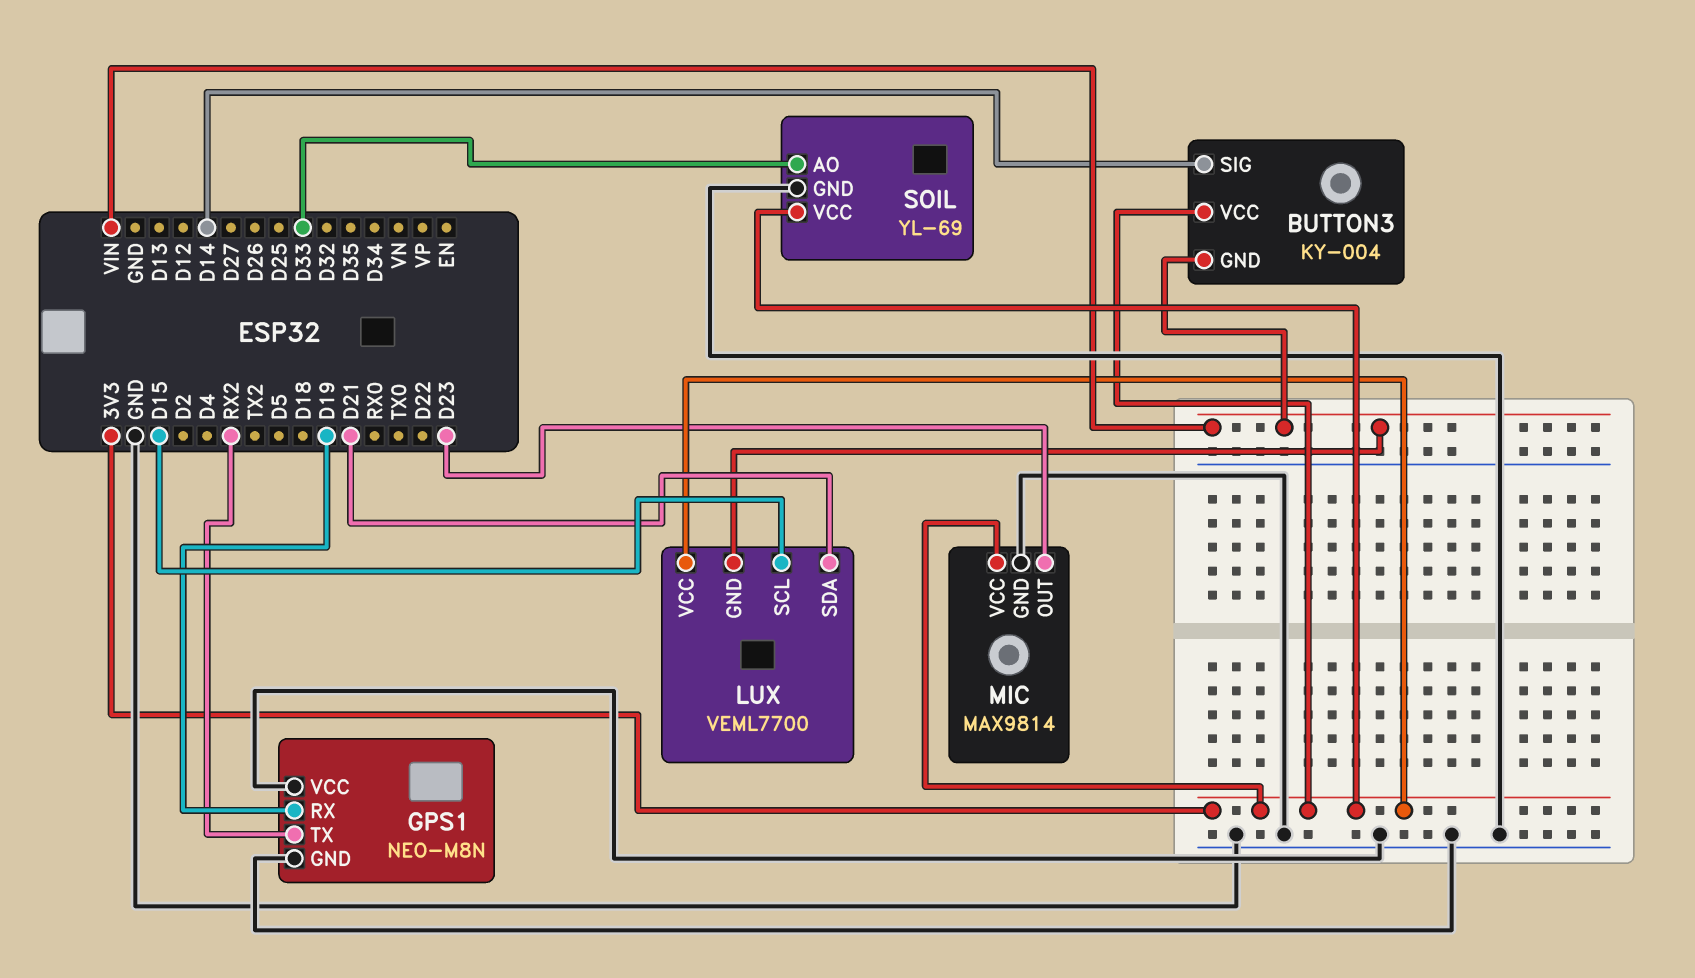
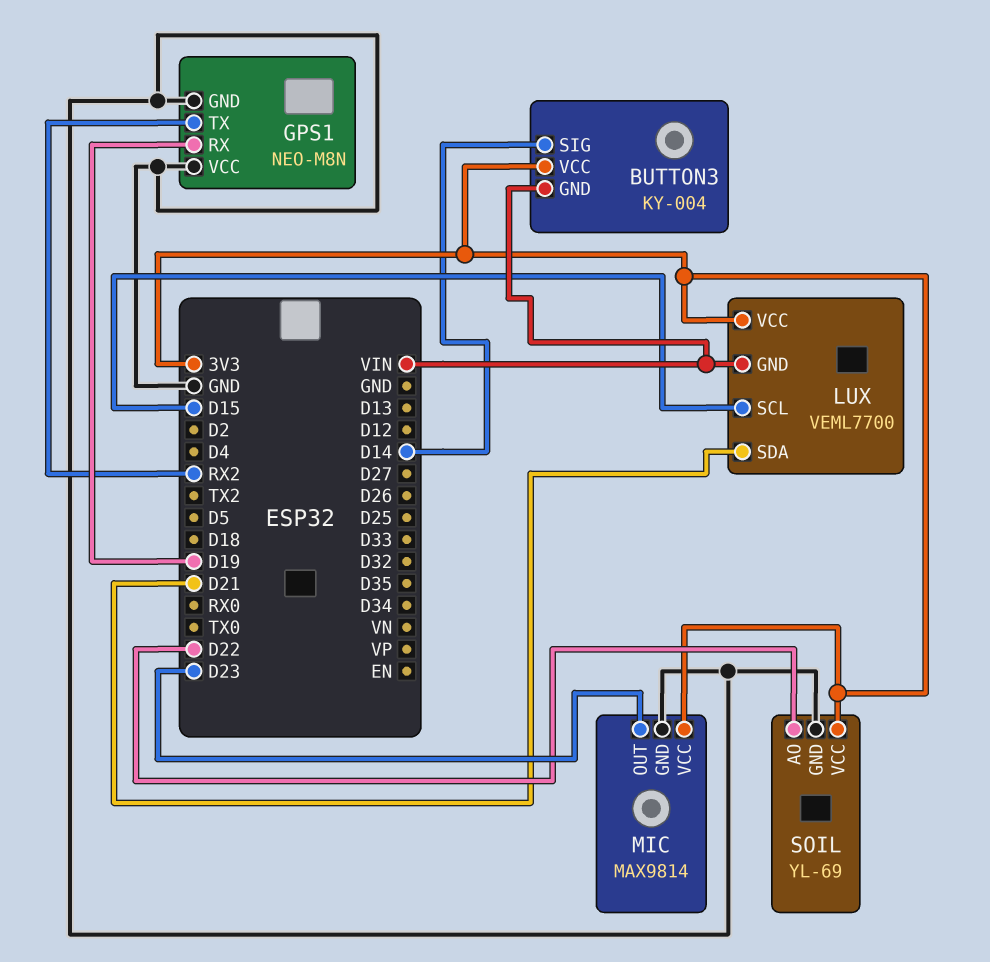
SOIL pin AO: D33 -> D22

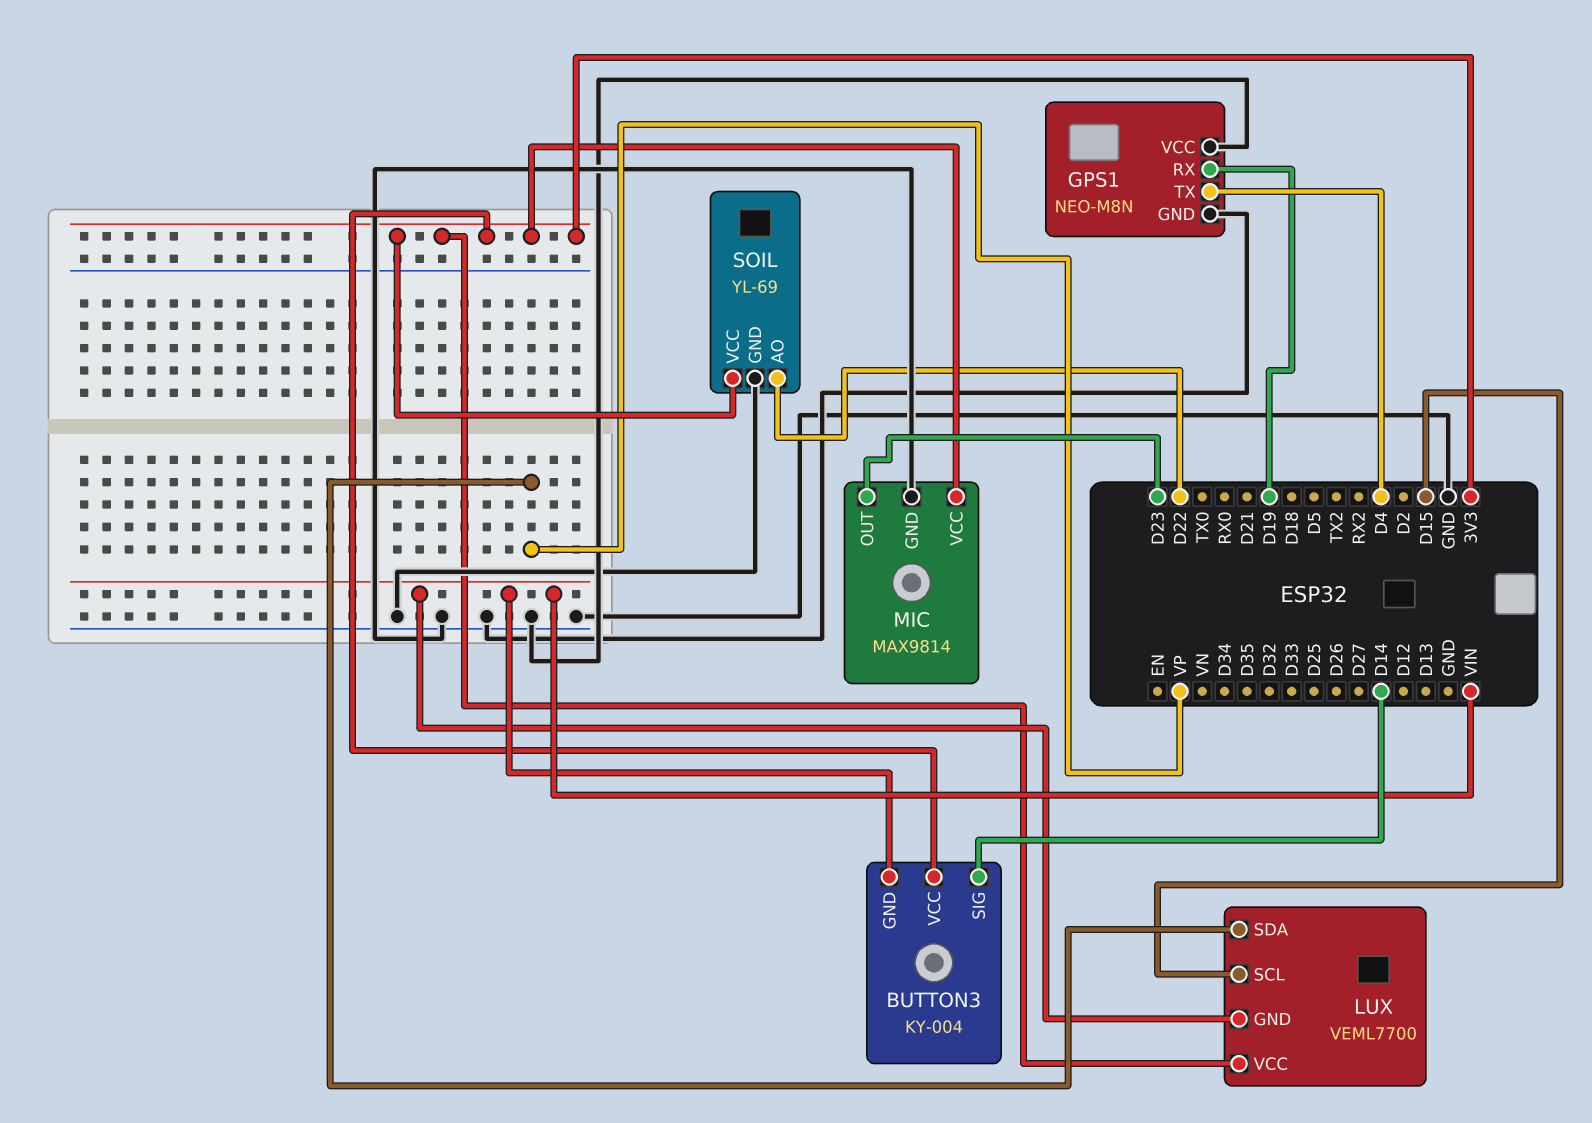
GPS1 pin TX: RX2 -> D4
LUX pin SDA: D21 -> VP

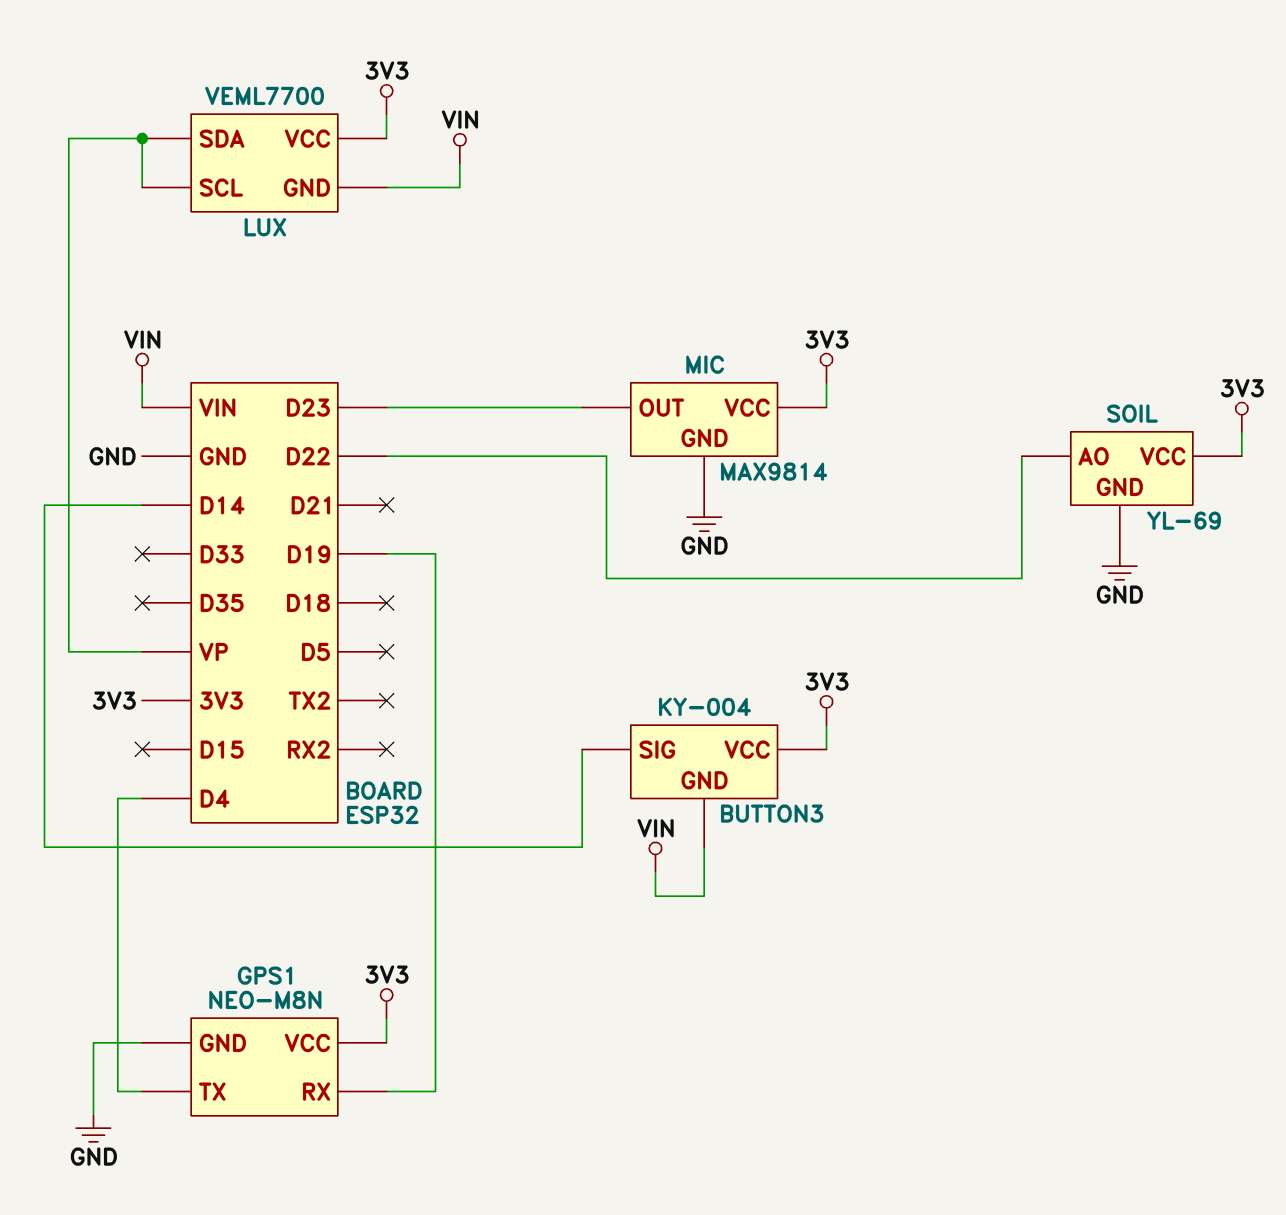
GPS1 pin VCC: GND -> 3V3
LUX pin SCL: D15 -> VP

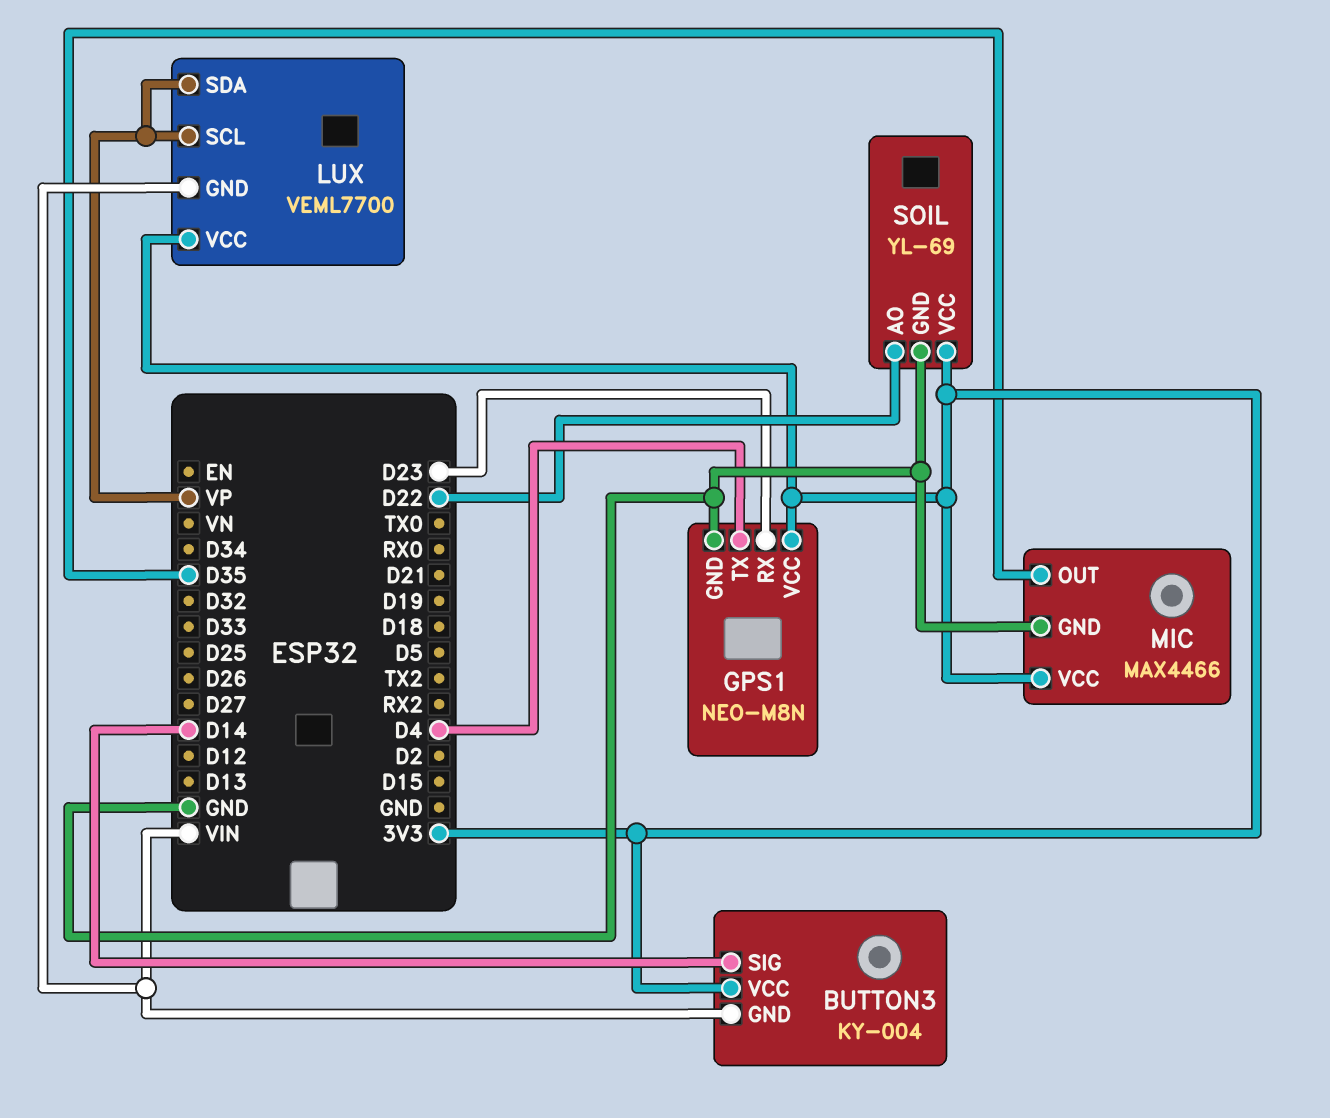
GPS1 pin RX: D19 -> D23
MIC: MAX9814 -> MAX4466
MIC pin OUT: D23 -> D35

